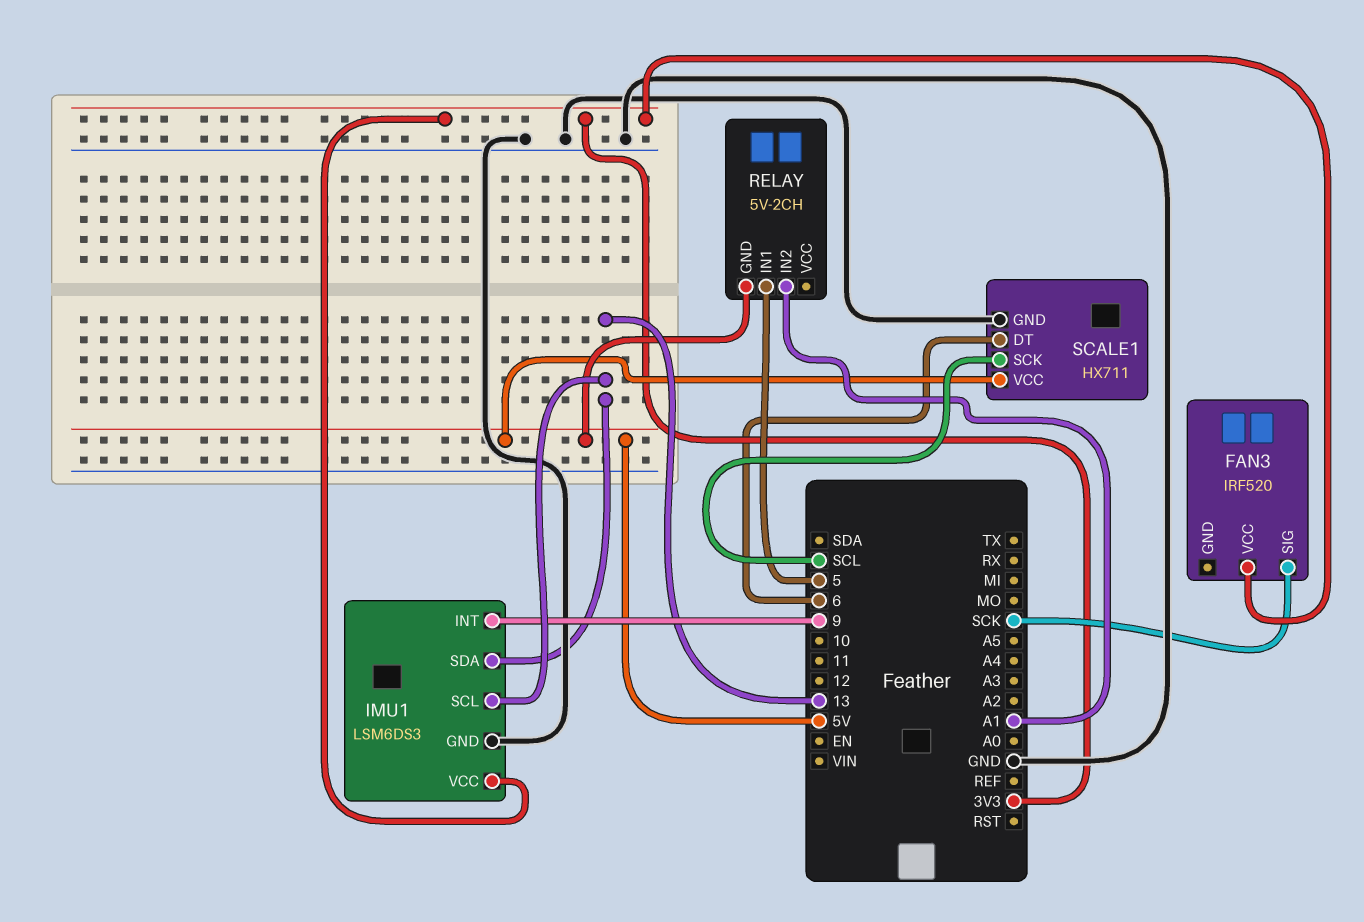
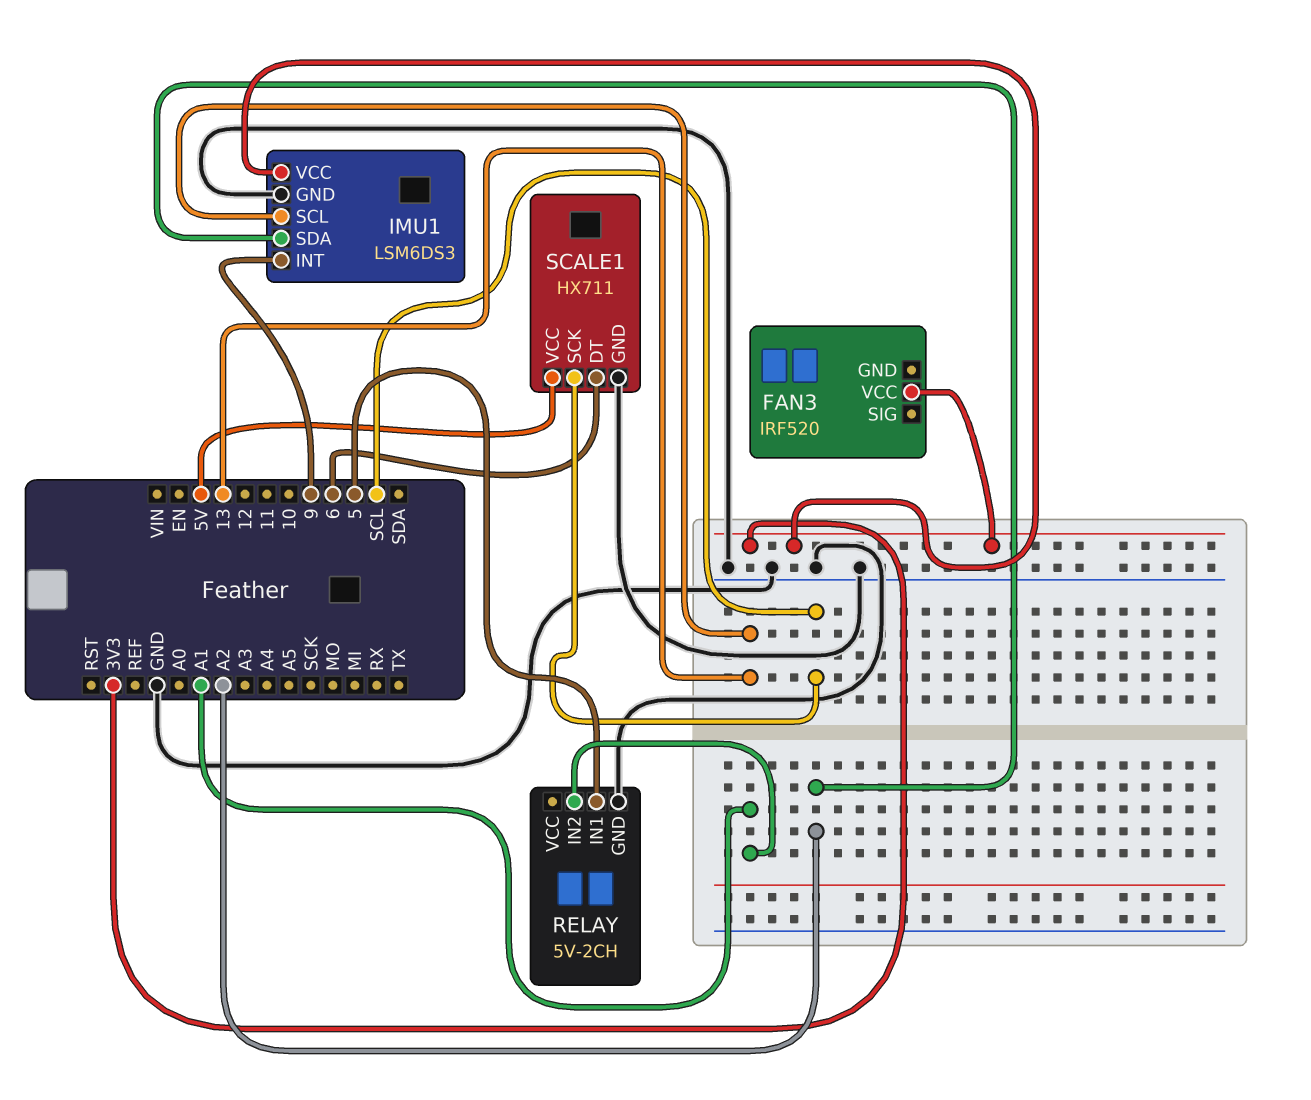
FAN3 pin SIG: SCK -> none
IMU1 pin SDA: 13 -> A2
RELAY pin GND: 5V -> GND

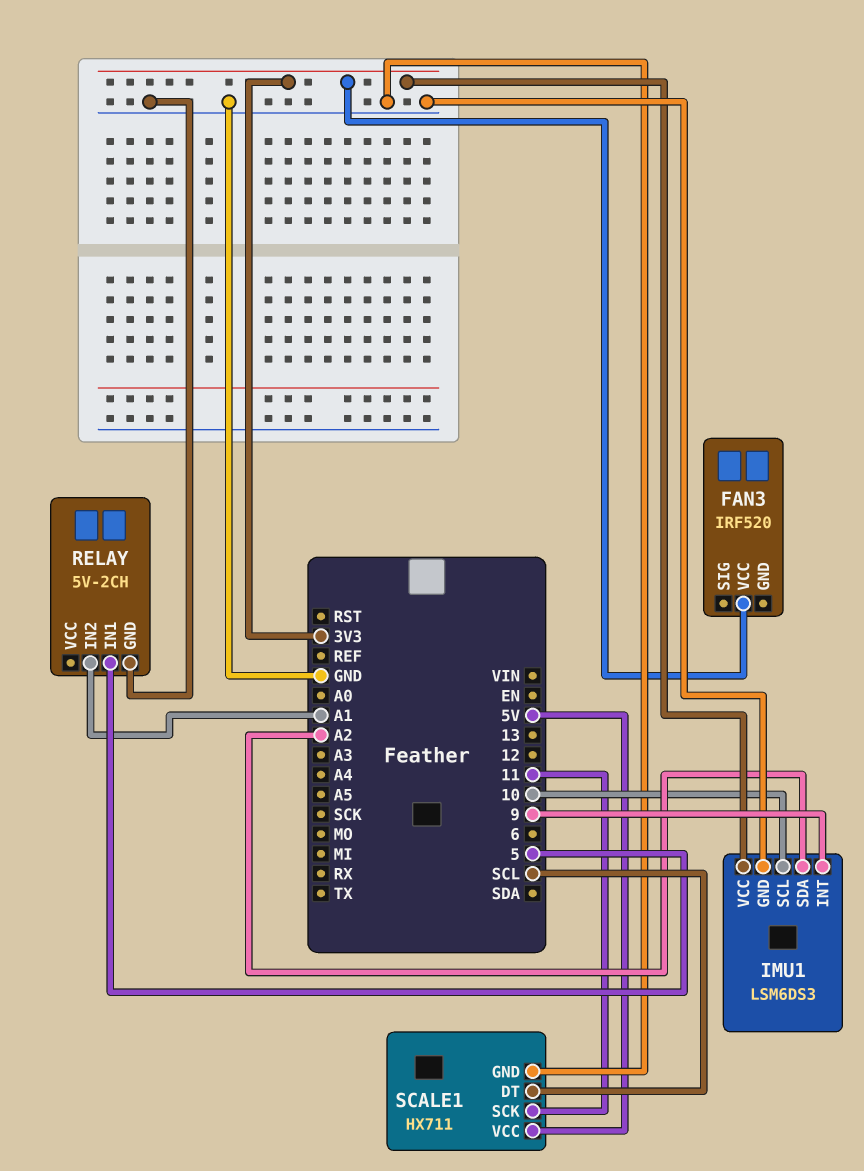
IMU1 pin SCL: 13 -> 10
SCALE1 pin DT: 6 -> SCL
SCALE1 pin SCK: SCL -> 11

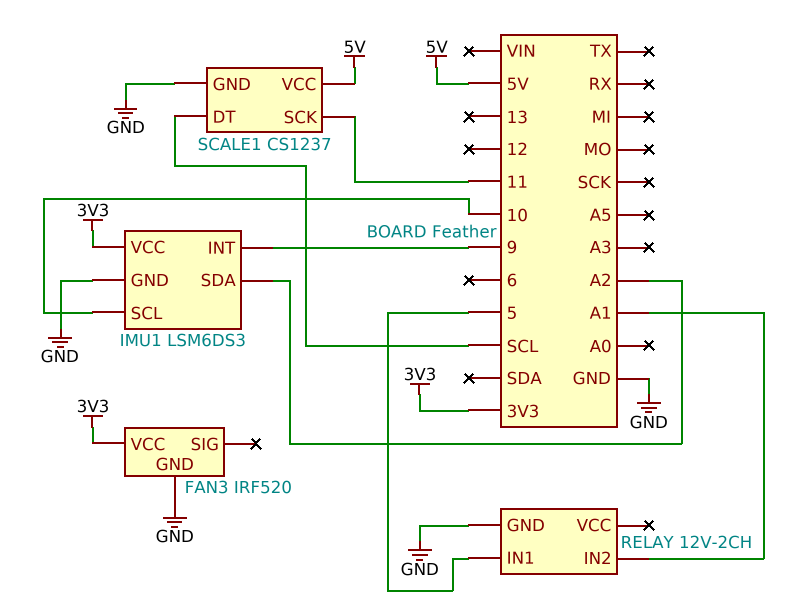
FAN3 pin GND: none -> GND
RELAY: 5V-2CH -> 12V-2CH
SCALE1: HX711 -> CS1237

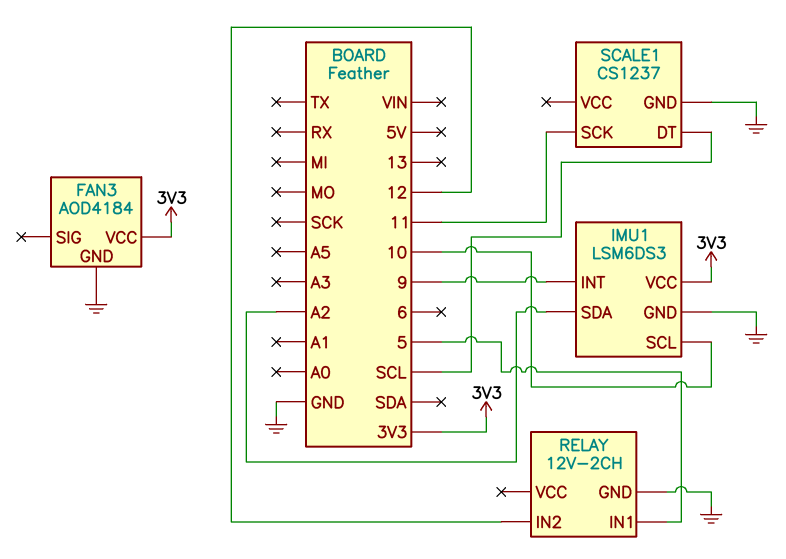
FAN3: IRF520 -> AOD4184
RELAY pin IN2: A1 -> 12
SCALE1 pin VCC: 5V -> none

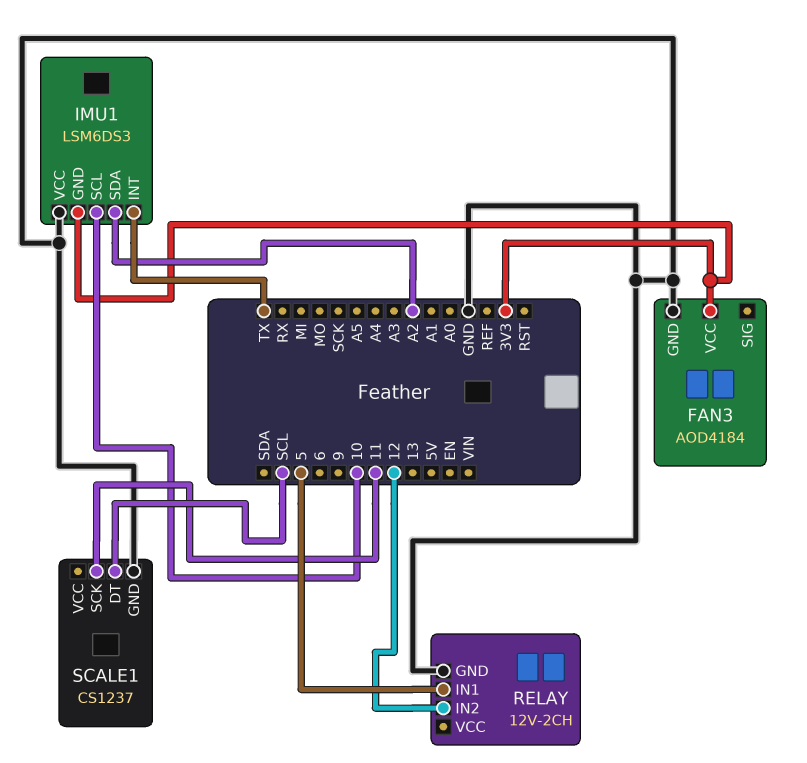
IMU1 pin GND: GND -> 3V3
IMU1 pin INT: 9 -> TX
IMU1 pin VCC: 3V3 -> GND

